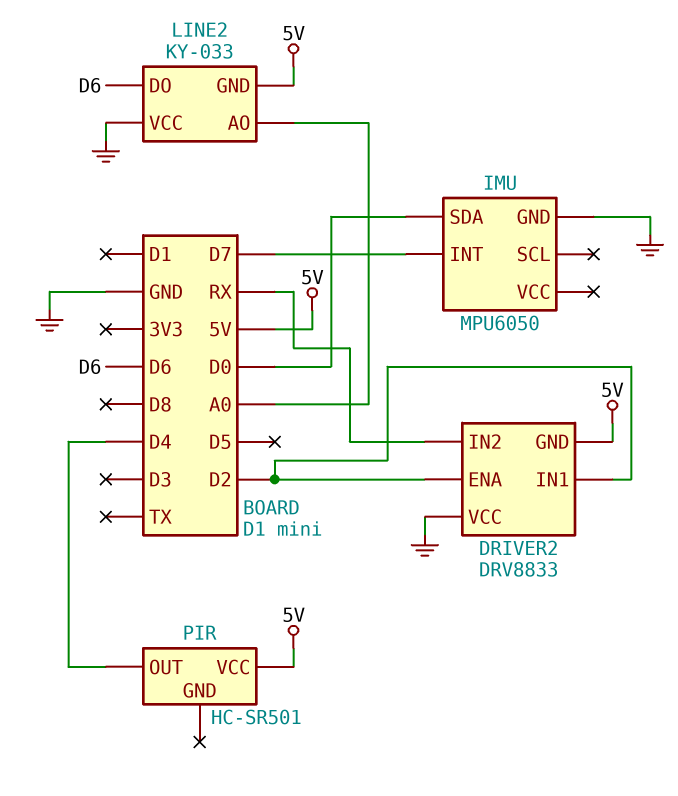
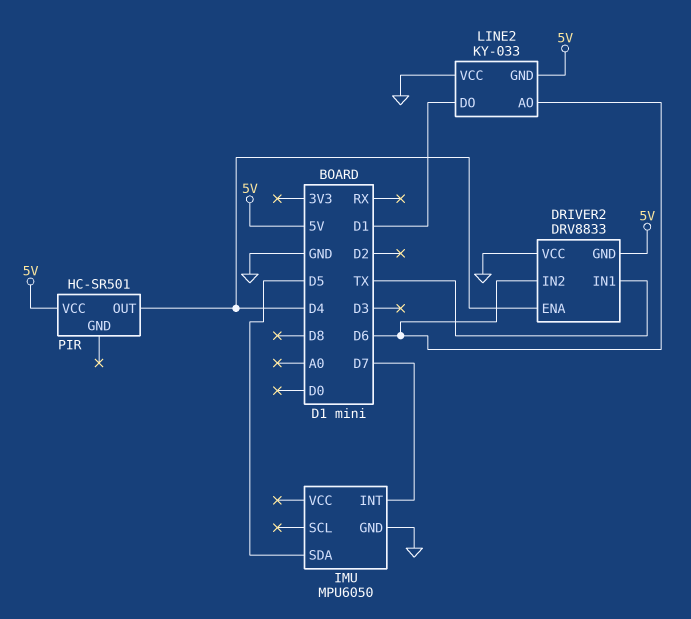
DRIVER2 pin ENA: D2 -> D4
DRIVER2 pin IN1: D2 -> TX
DRIVER2 pin IN2: RX -> D6
IMU pin SDA: D0 -> D5
LINE2 pin AO: A0 -> D6
LINE2 pin DO: D6 -> D1

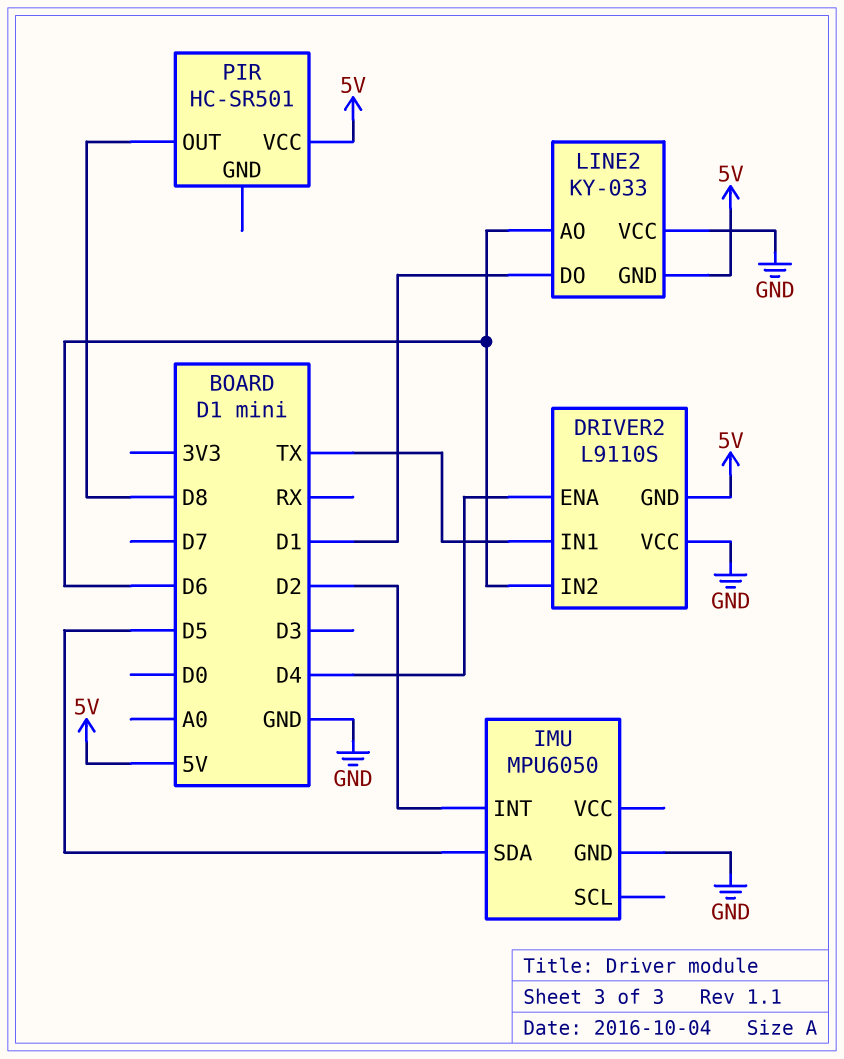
DRIVER2: DRV8833 -> L9110S
IMU pin INT: D7 -> D2
PIR pin OUT: D4 -> D8

